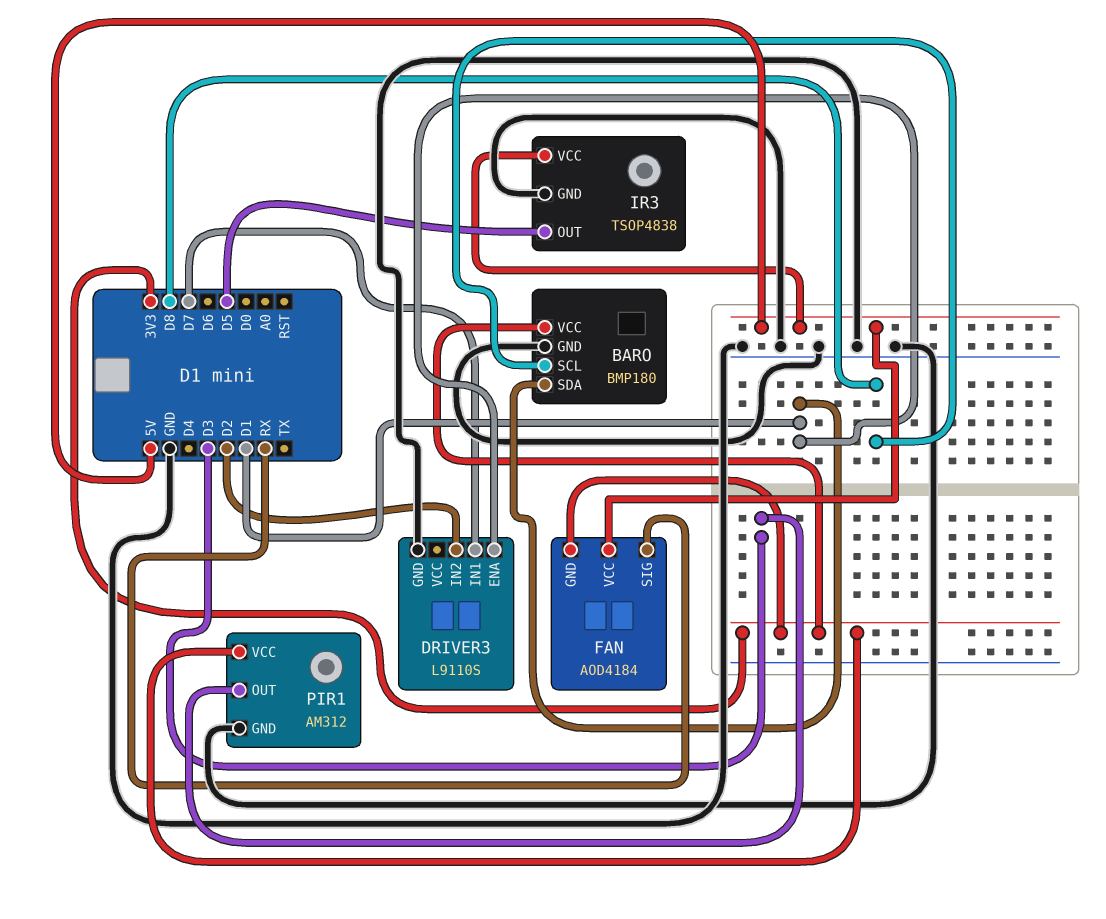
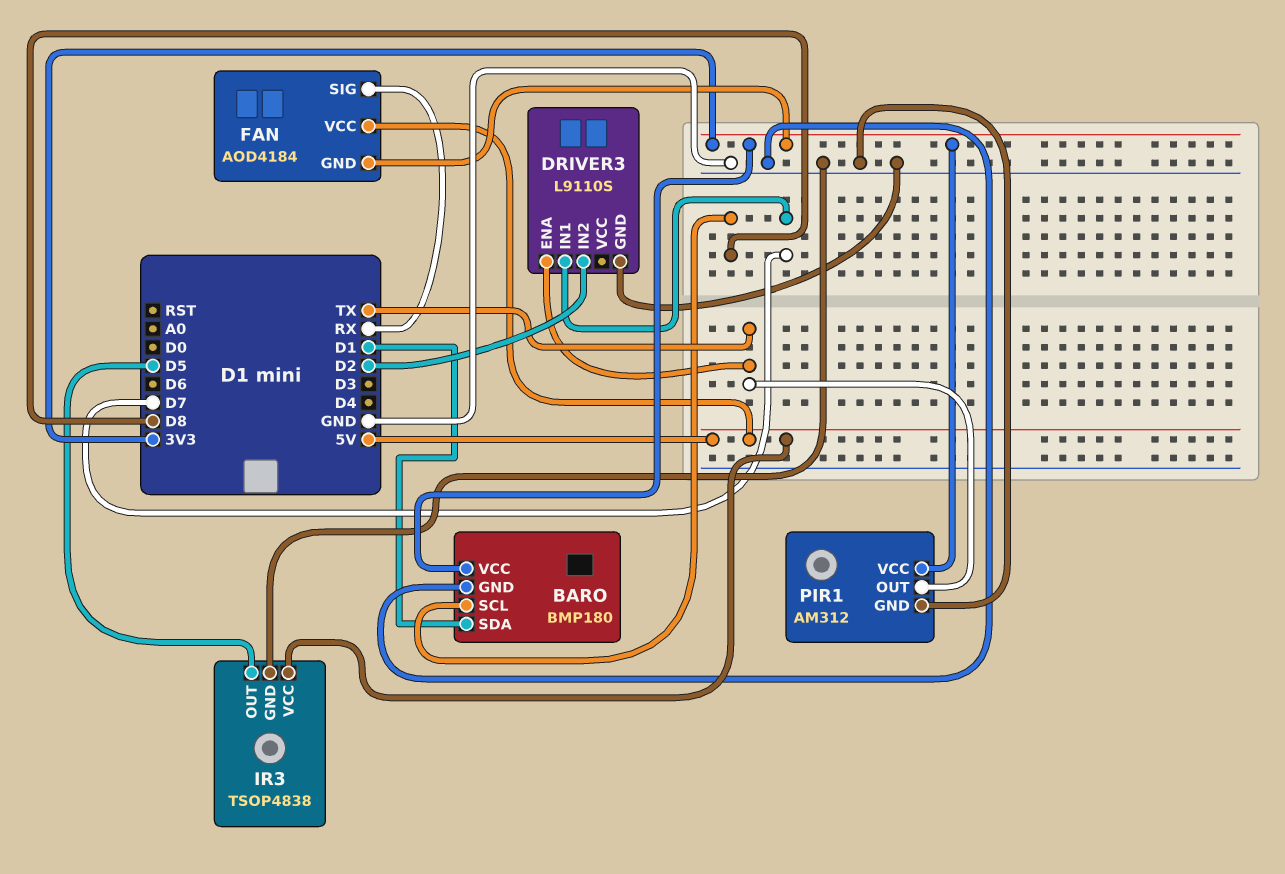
DRIVER3 pin ENA: D1 -> TX
PIR1 pin OUT: D3 -> TX

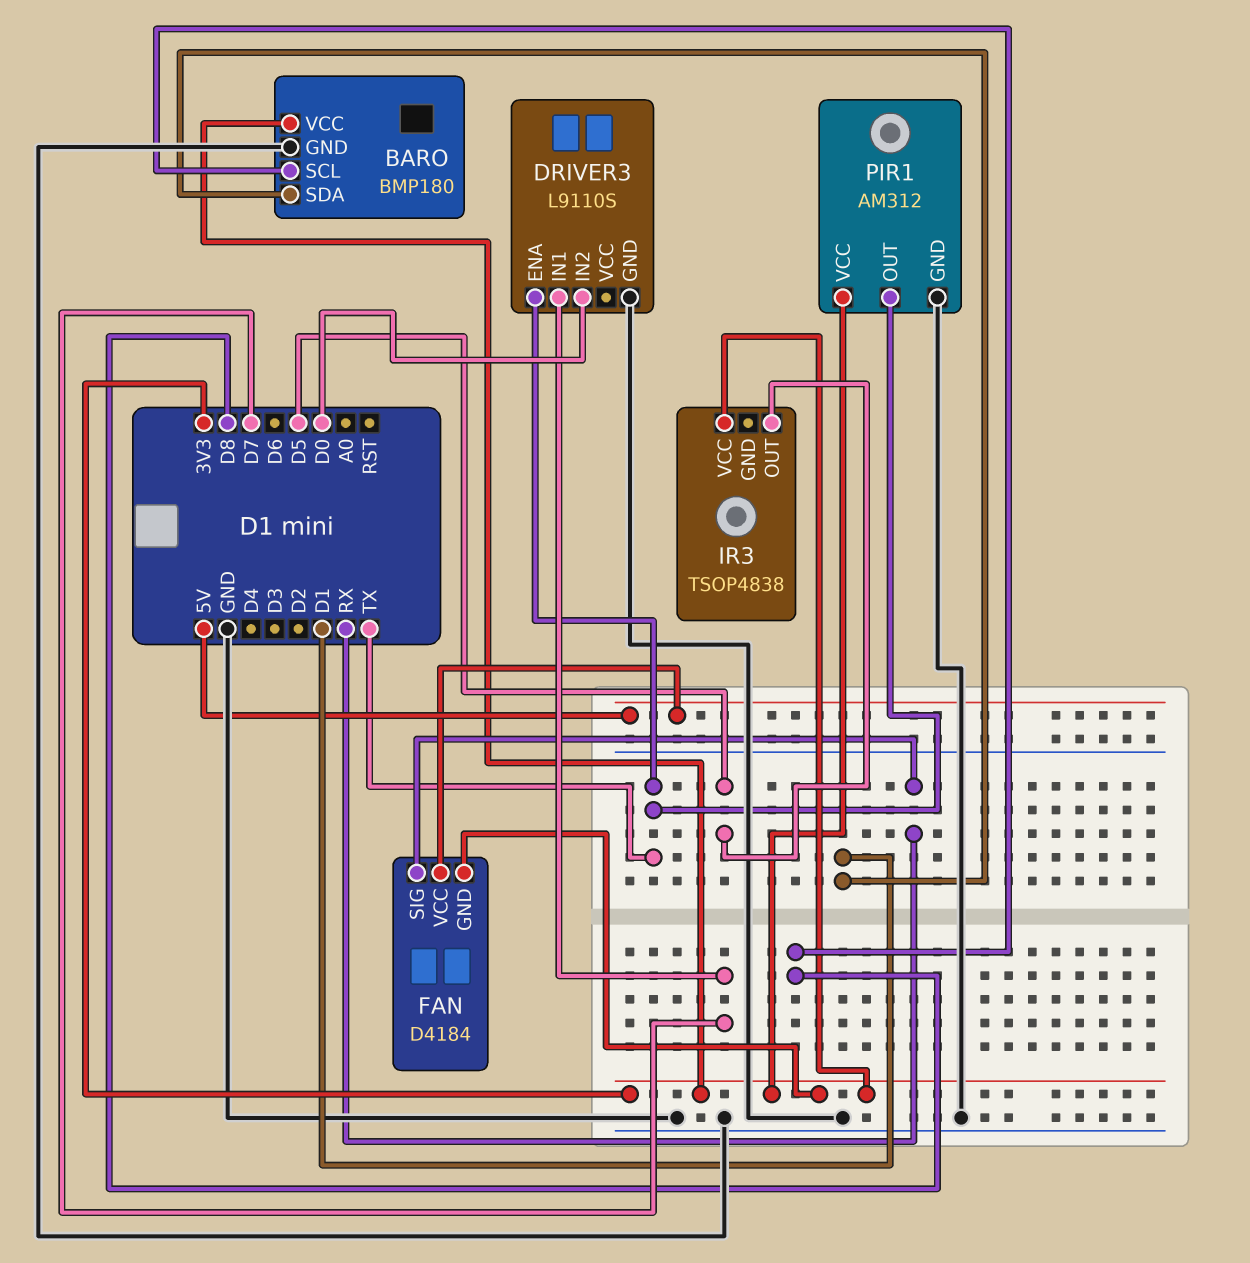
DRIVER3 pin IN2: D2 -> D0
FAN: AOD4184 -> D4184
IR3 pin GND: GND -> none
IR3 pin VCC: 5V -> 3V3

